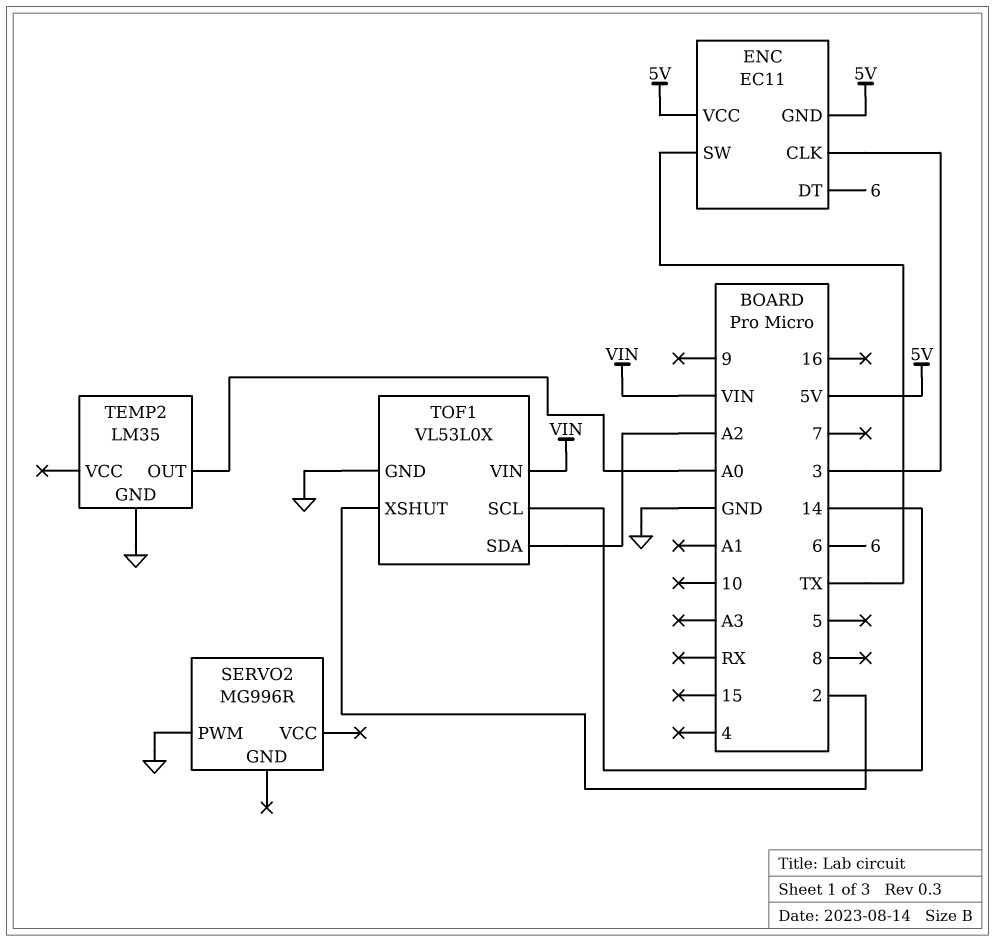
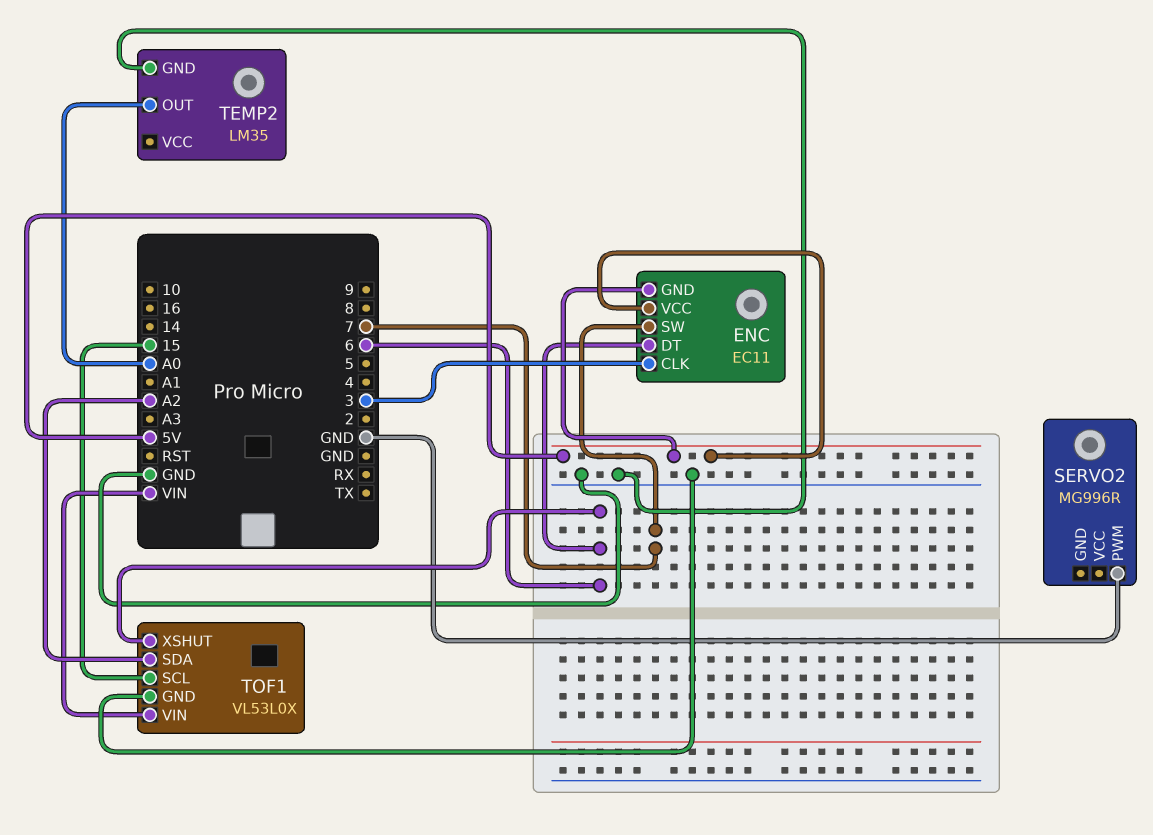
ENC pin SW: TX -> 7
TOF1 pin SCL: 14 -> 15
TOF1 pin XSHUT: 2 -> 6

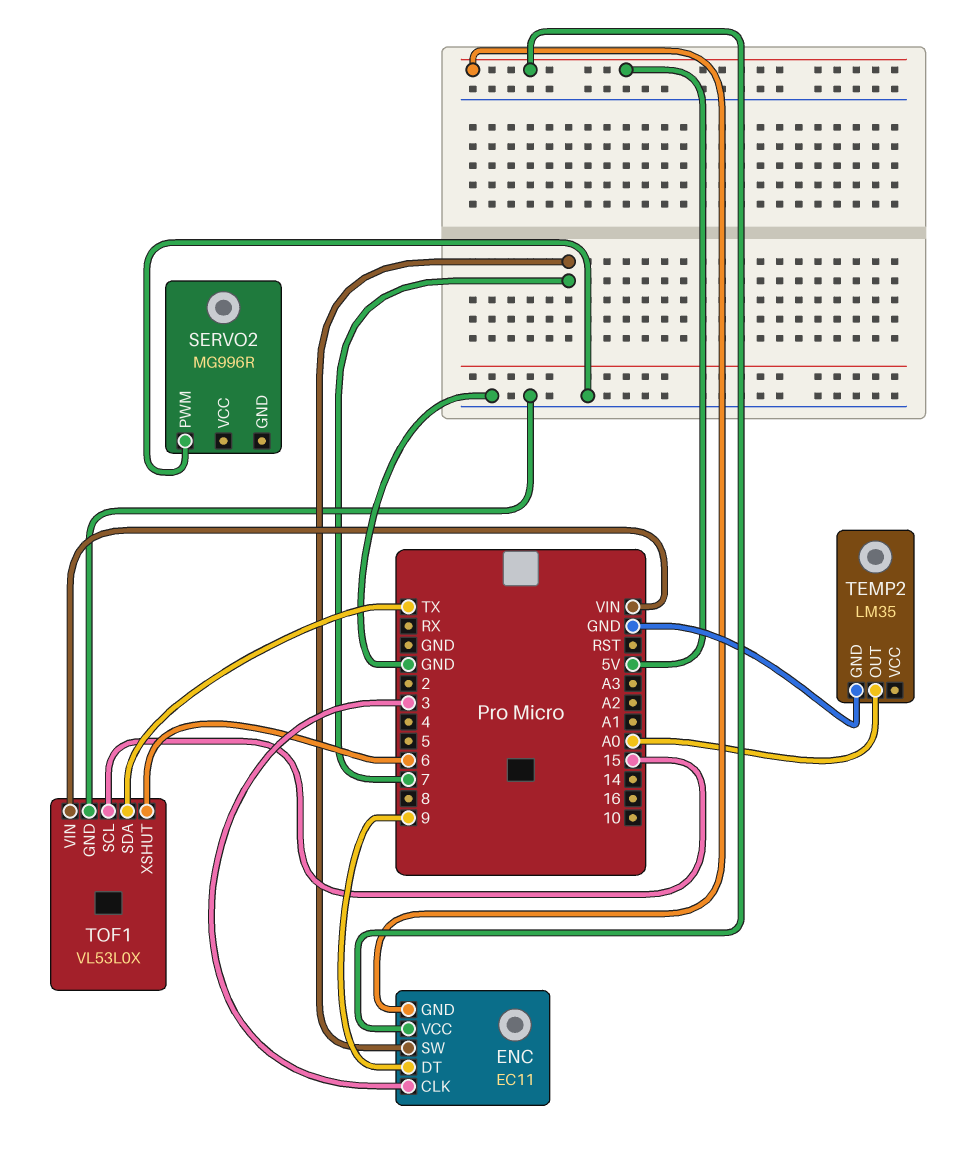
ENC pin DT: 6 -> 9
TOF1 pin SDA: A2 -> TX

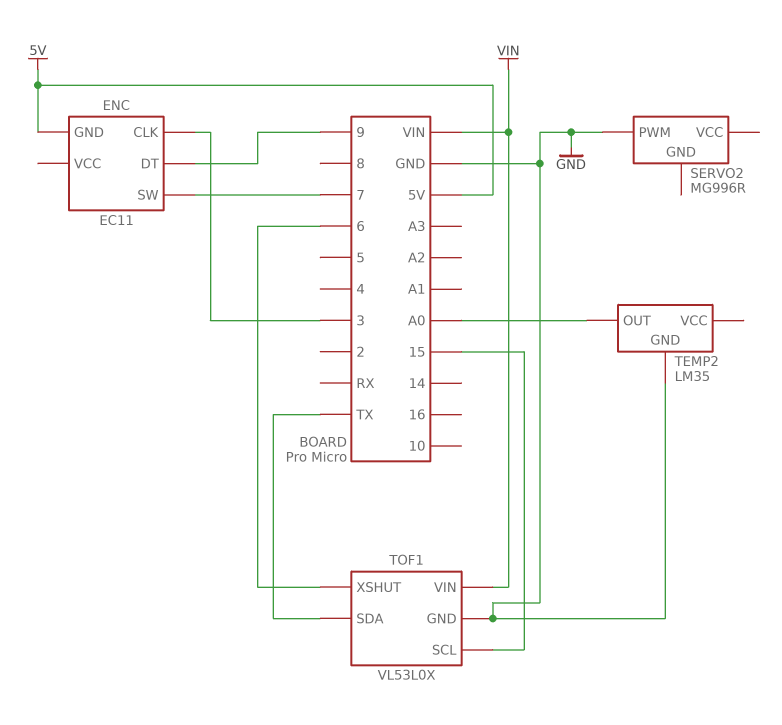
ENC pin VCC: 5V -> none

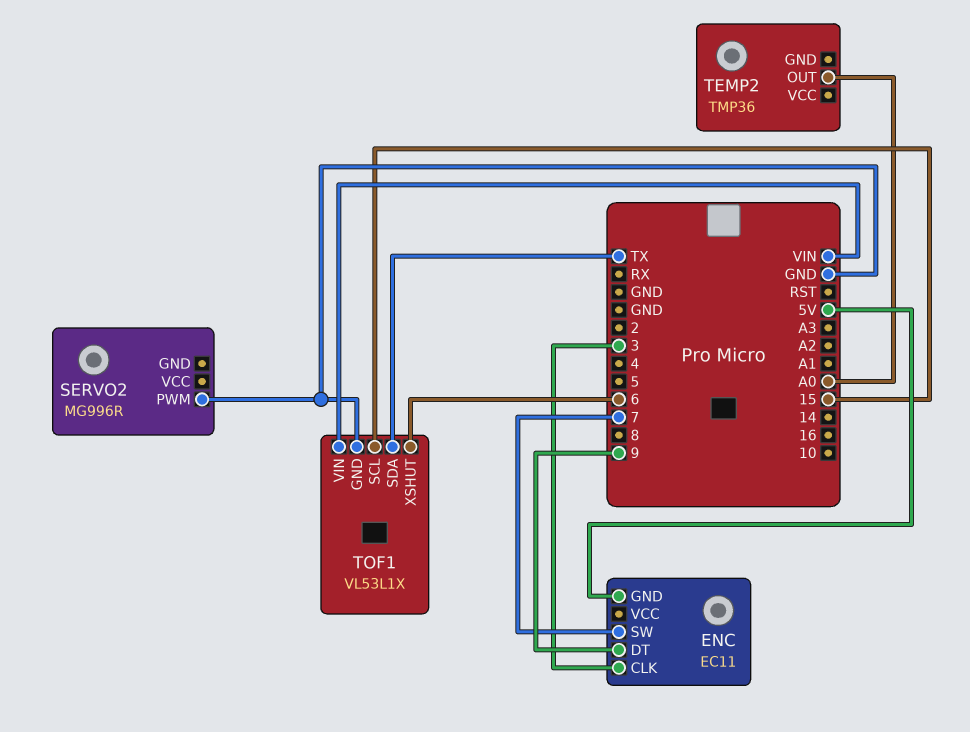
TEMP2: LM35 -> TMP36
TEMP2 pin GND: GND -> none
TOF1: VL53L0X -> VL53L1X

